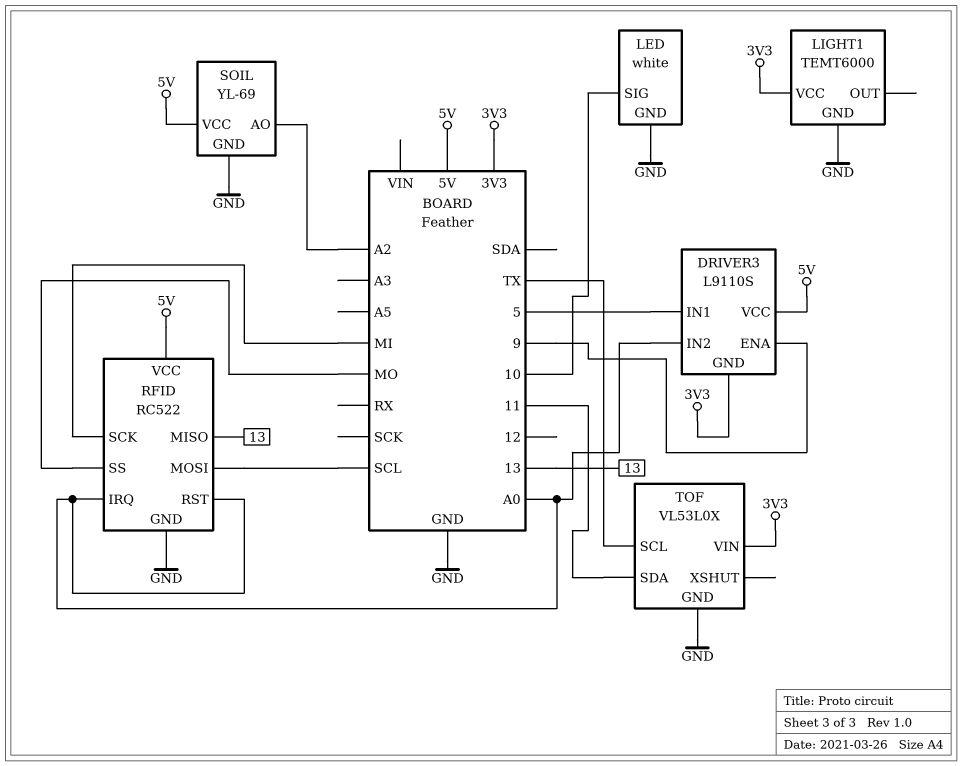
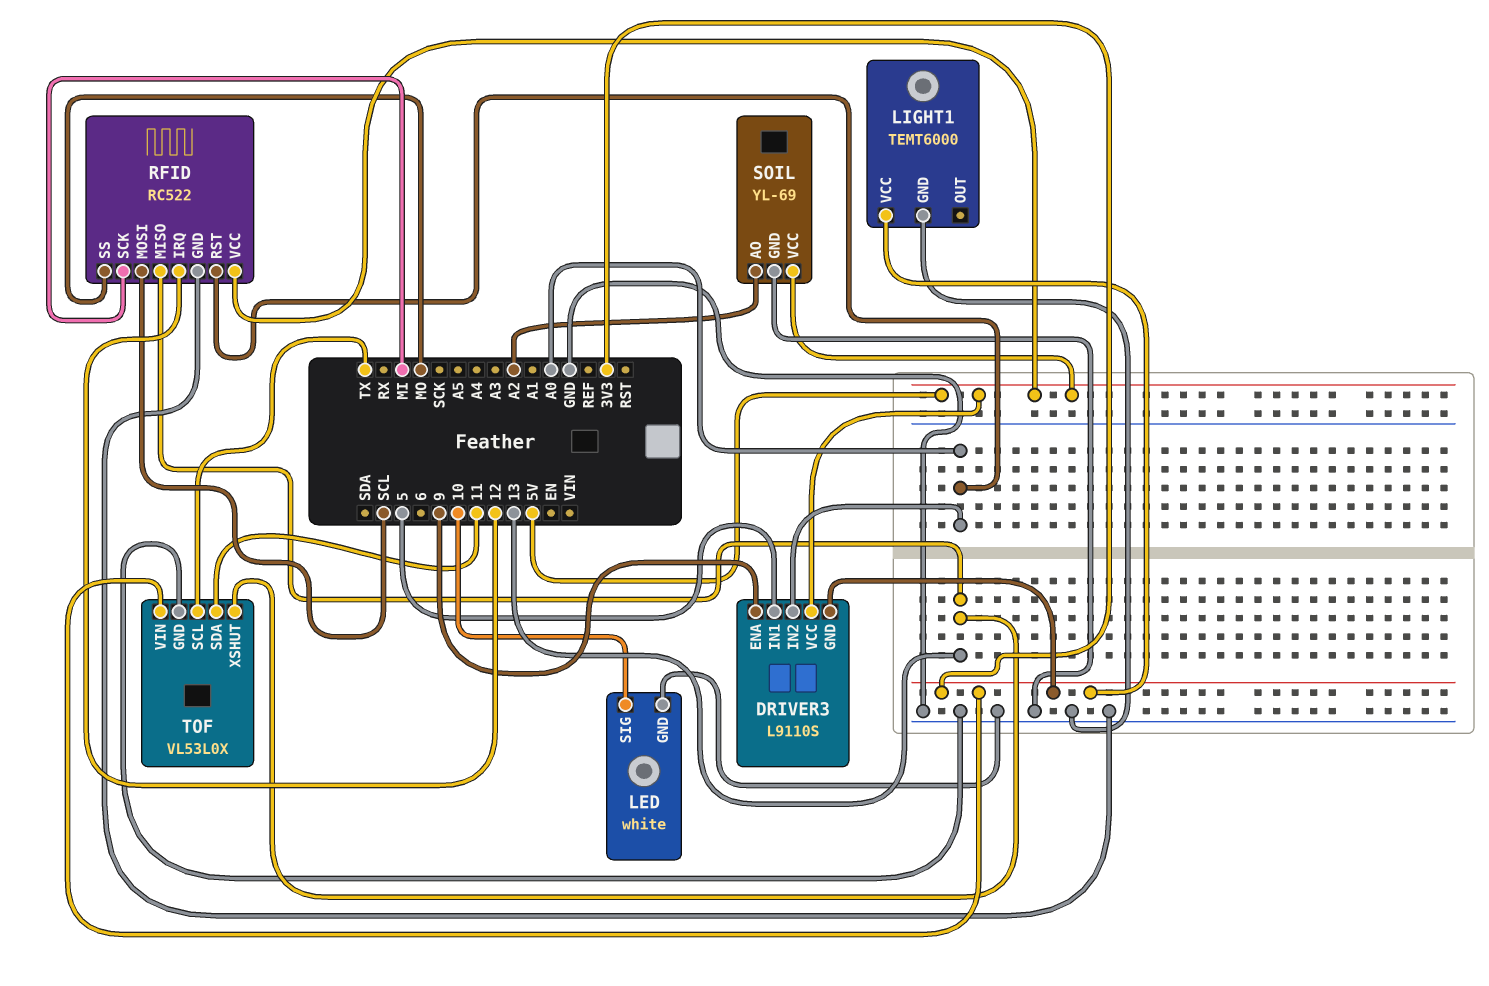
RFID pin IRQ: A0 -> 12
TOF pin XSHUT: none -> 13

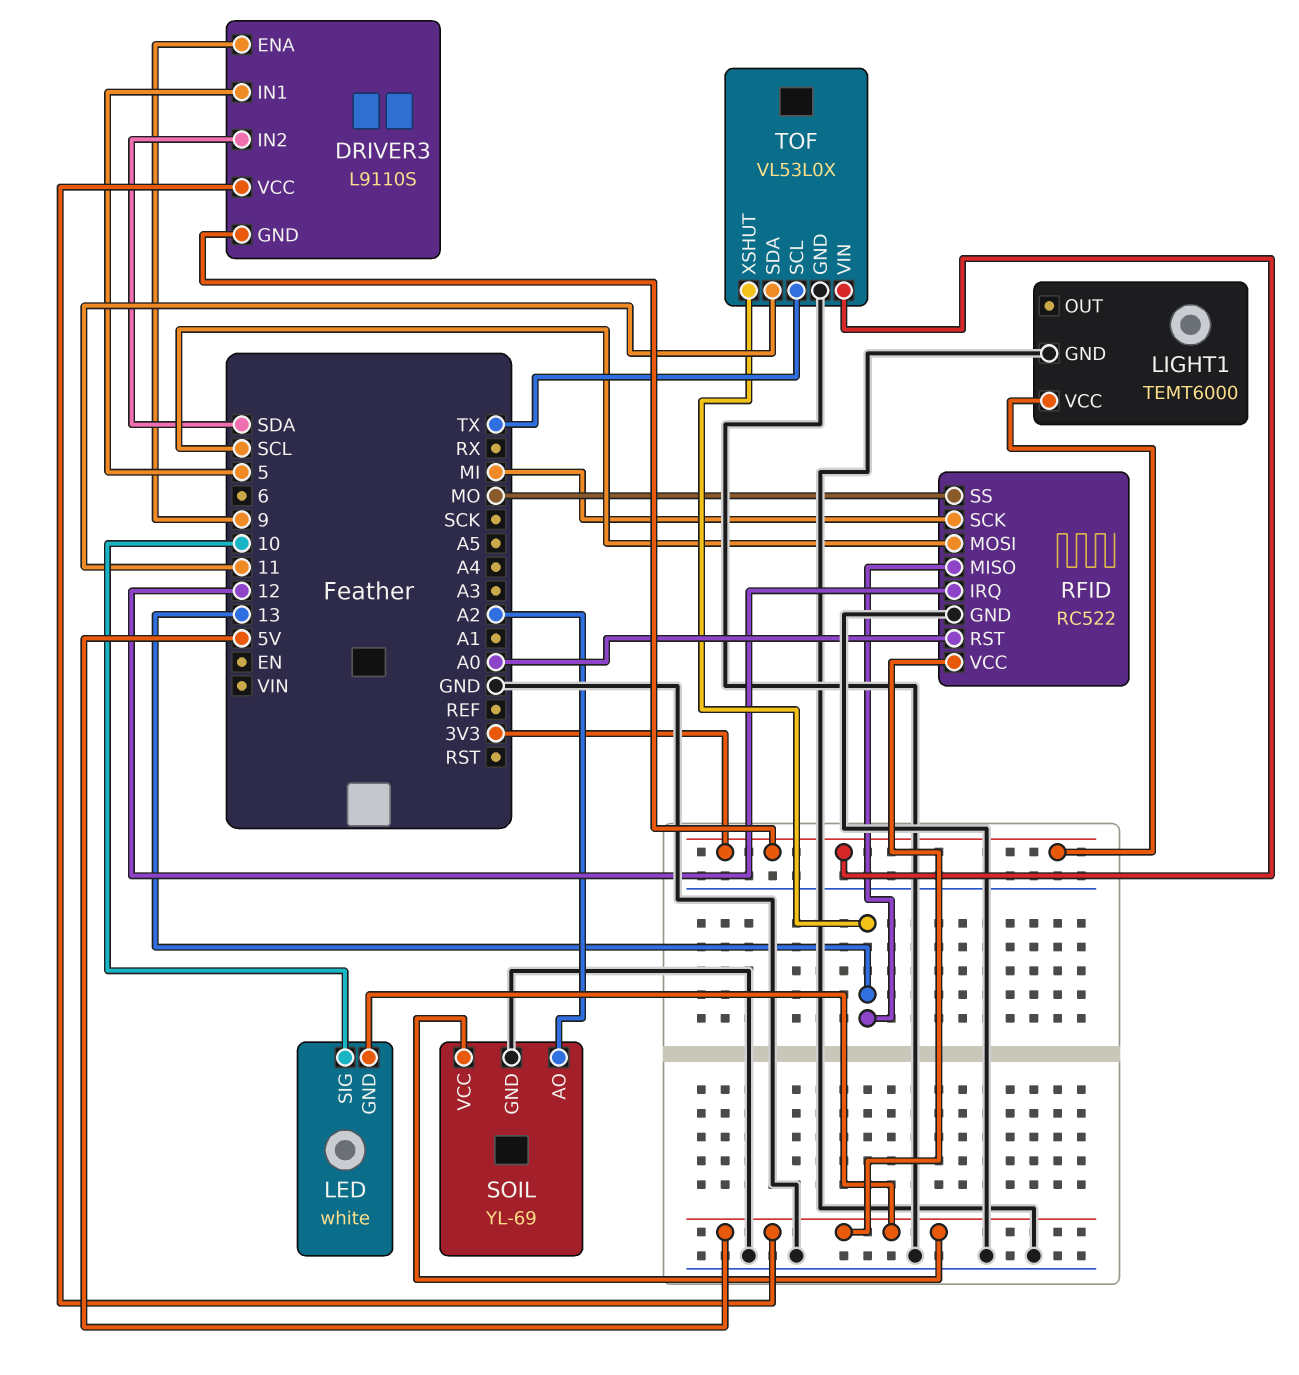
DRIVER3 pin IN2: A0 -> SDA
LED pin GND: GND -> 5V

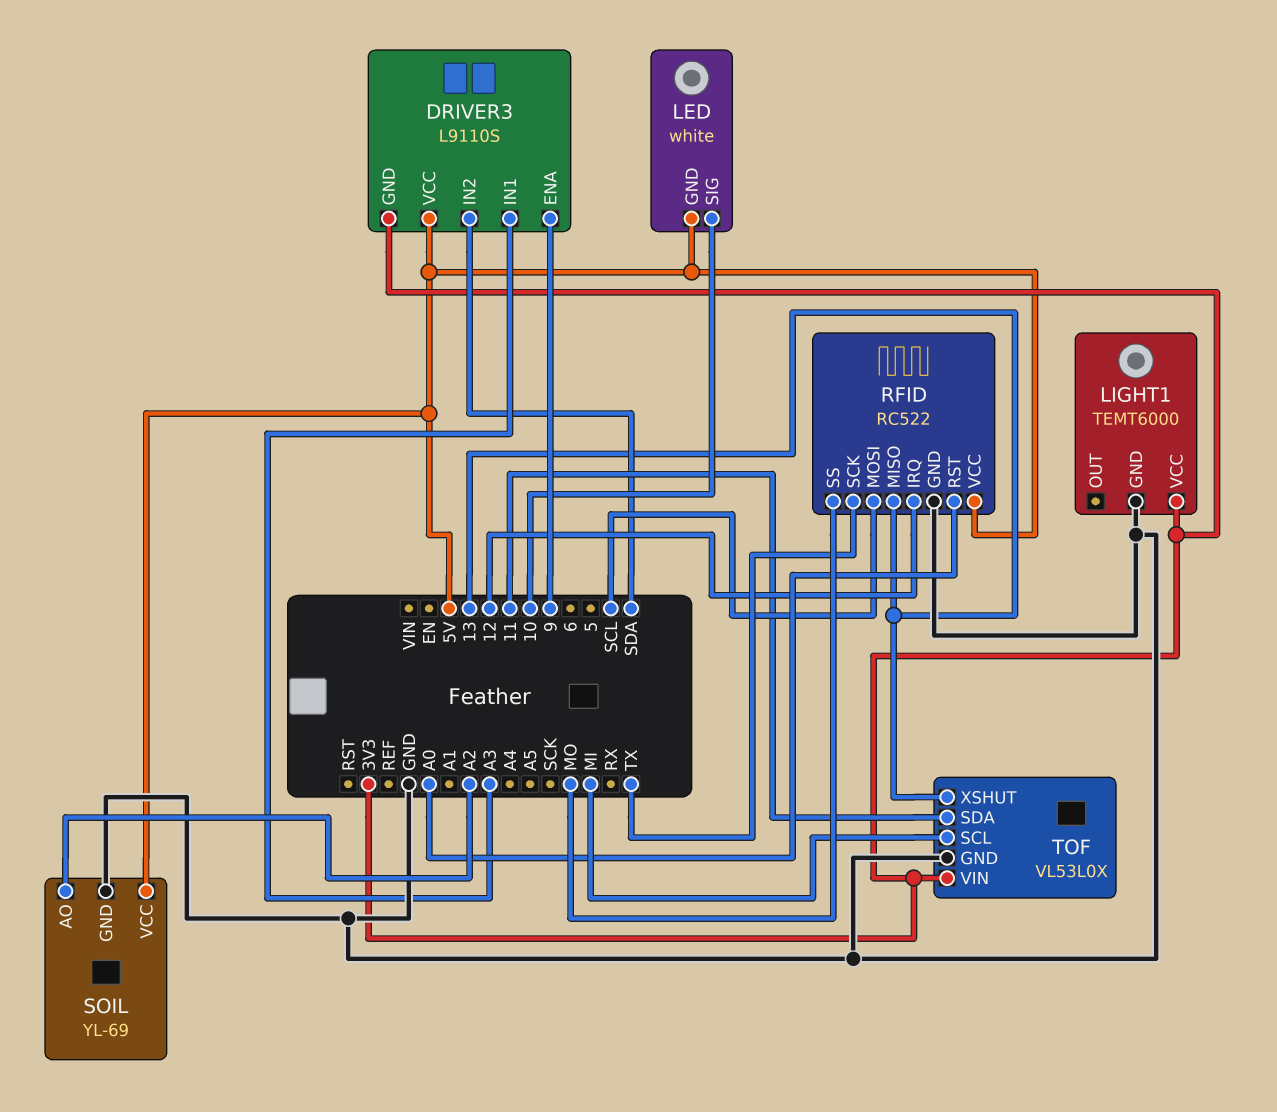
DRIVER3 pin IN1: 5 -> A3
RFID pin SCK: MI -> TX
TOF pin SCL: TX -> MI

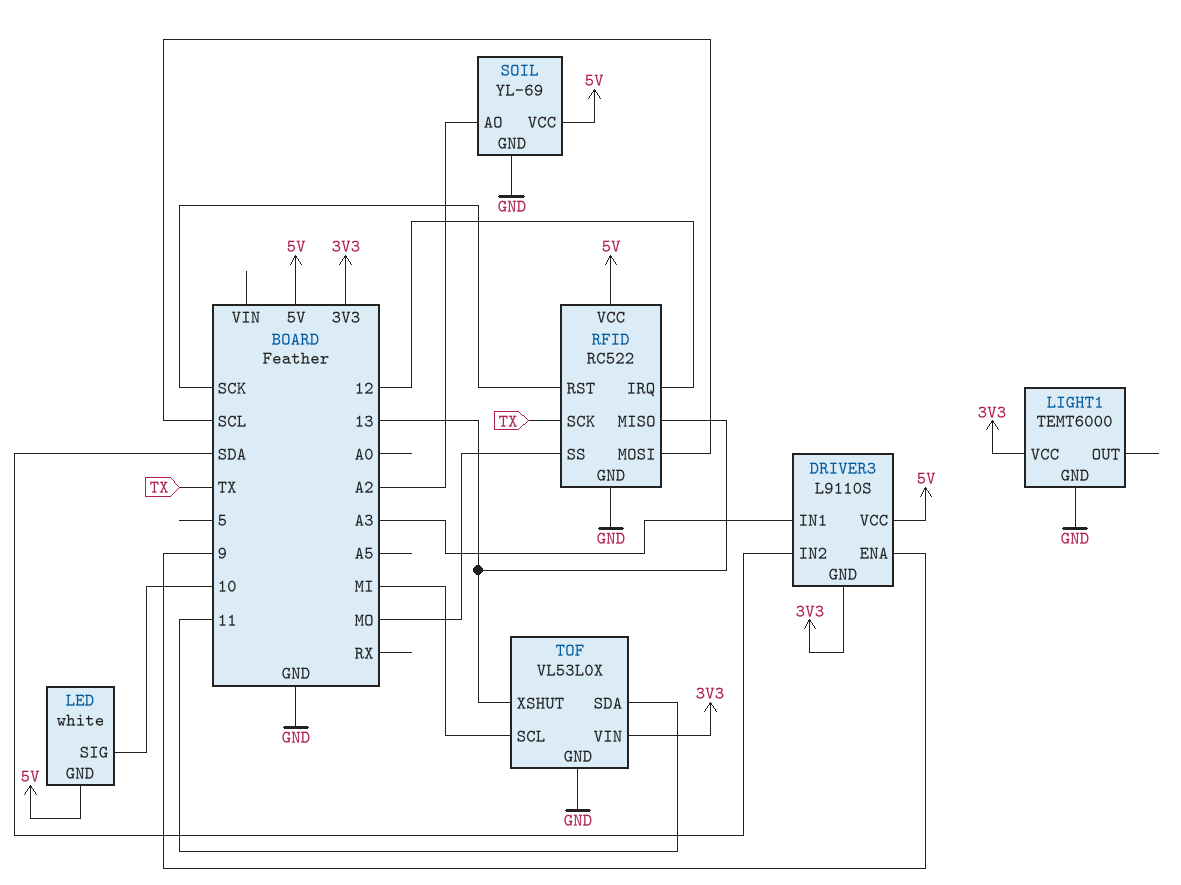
RFID pin RST: A0 -> SCK

